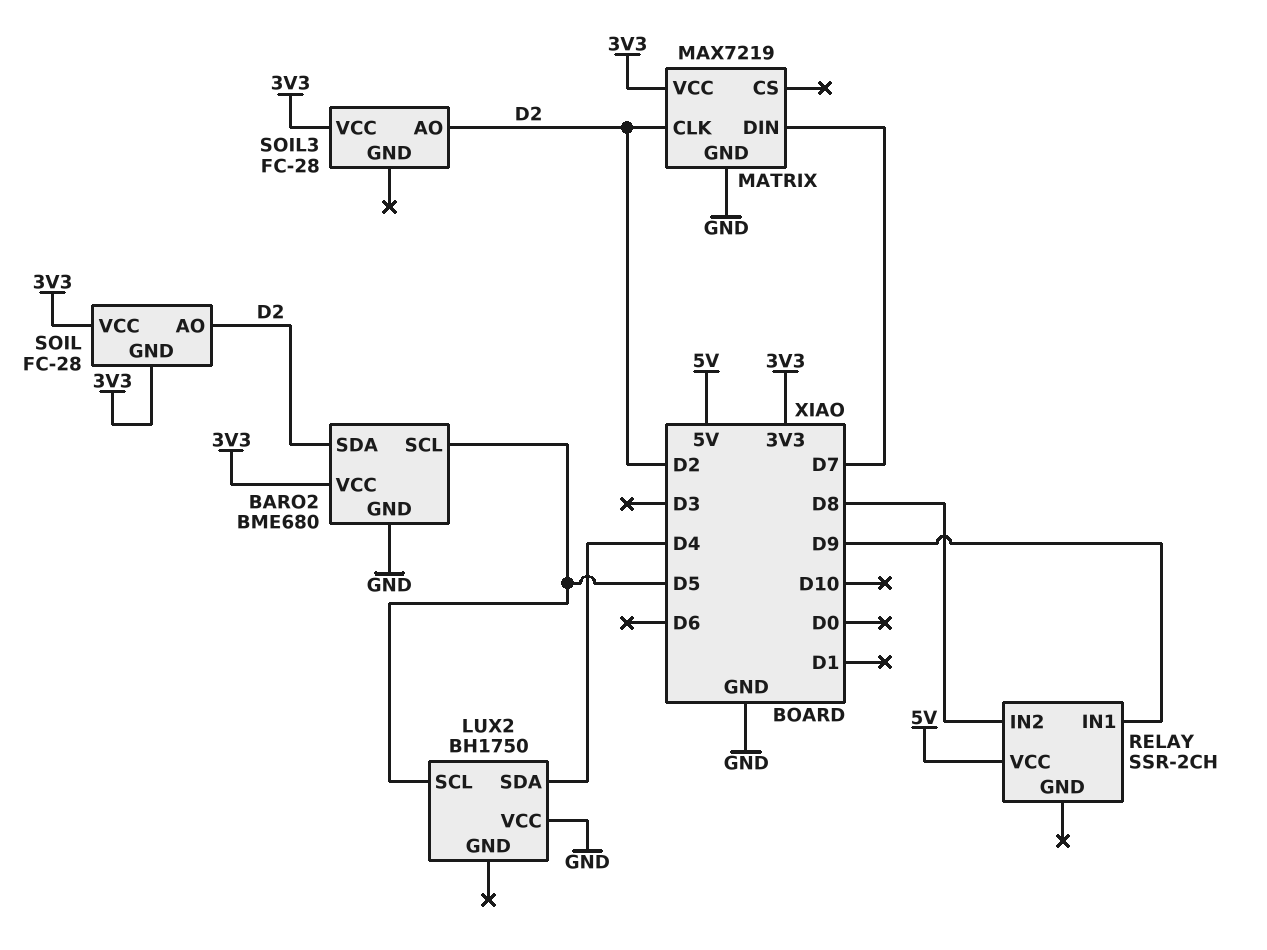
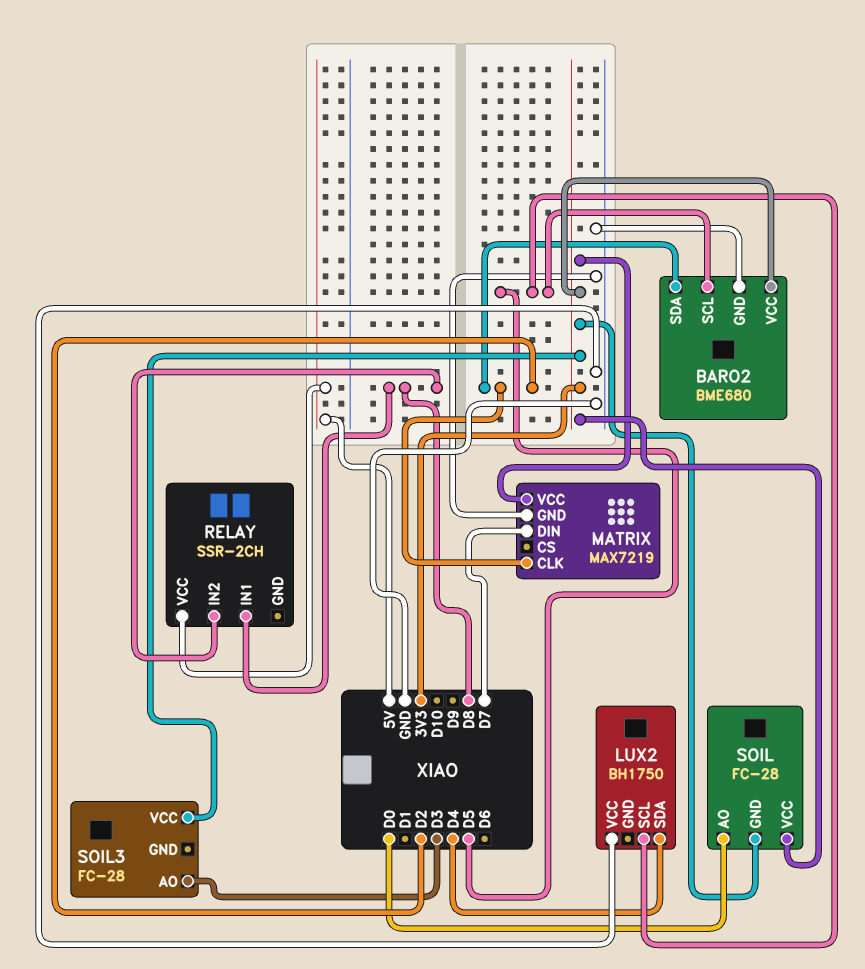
RELAY pin IN1: D9 -> D8
SOIL pin AO: D2 -> D0
SOIL3 pin AO: D2 -> D3

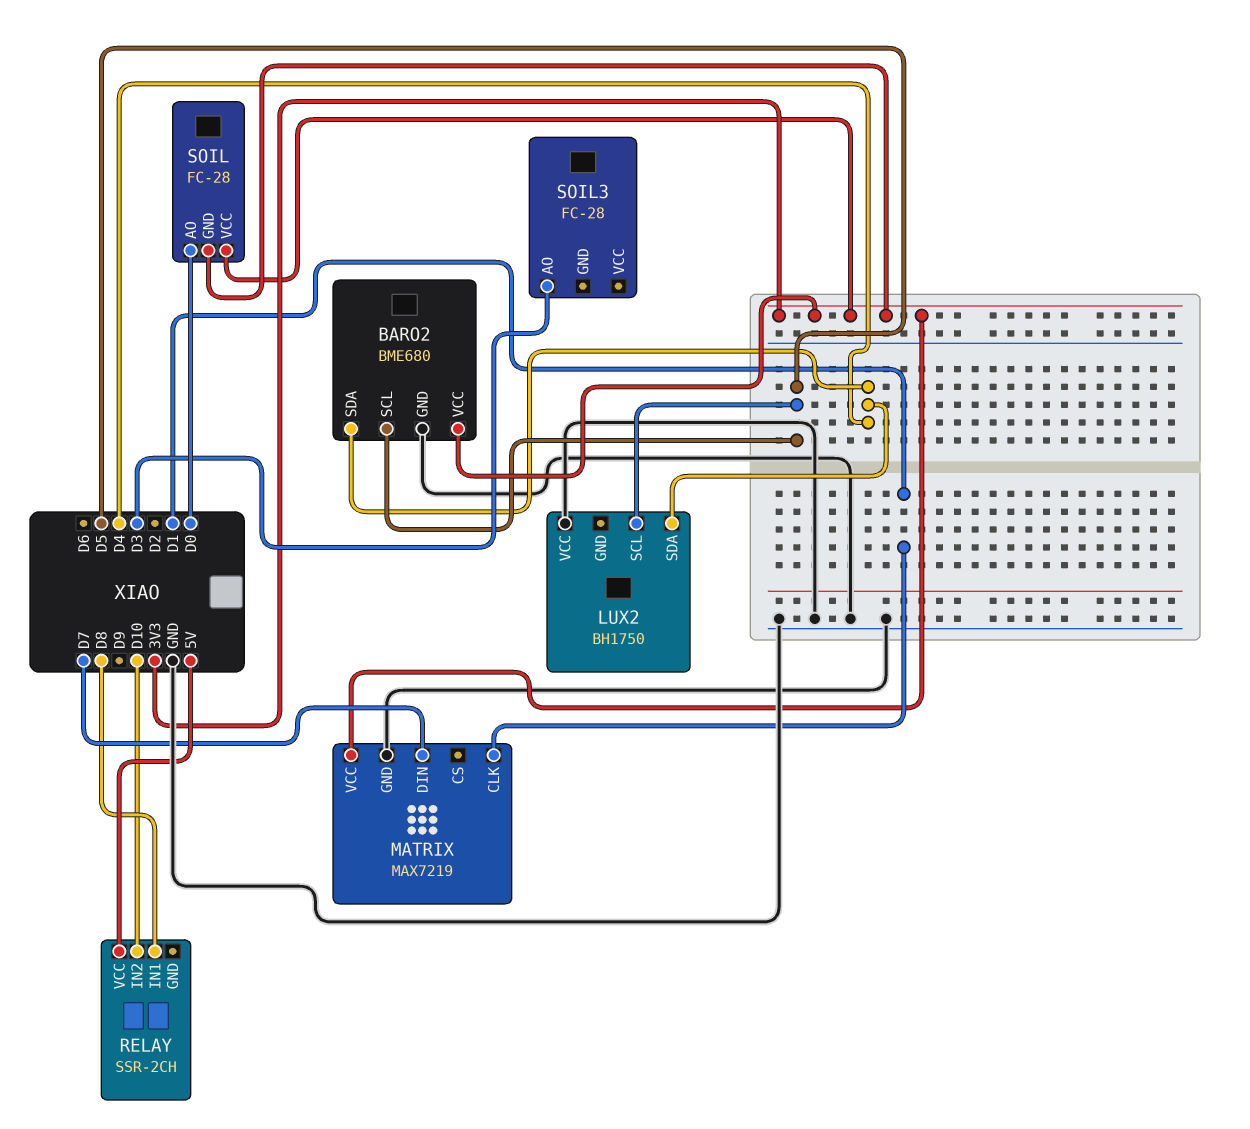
BARO2 pin SDA: D2 -> D4
MATRIX pin CLK: D2 -> D1
RELAY pin IN2: D8 -> D10
SOIL3 pin VCC: 3V3 -> none

